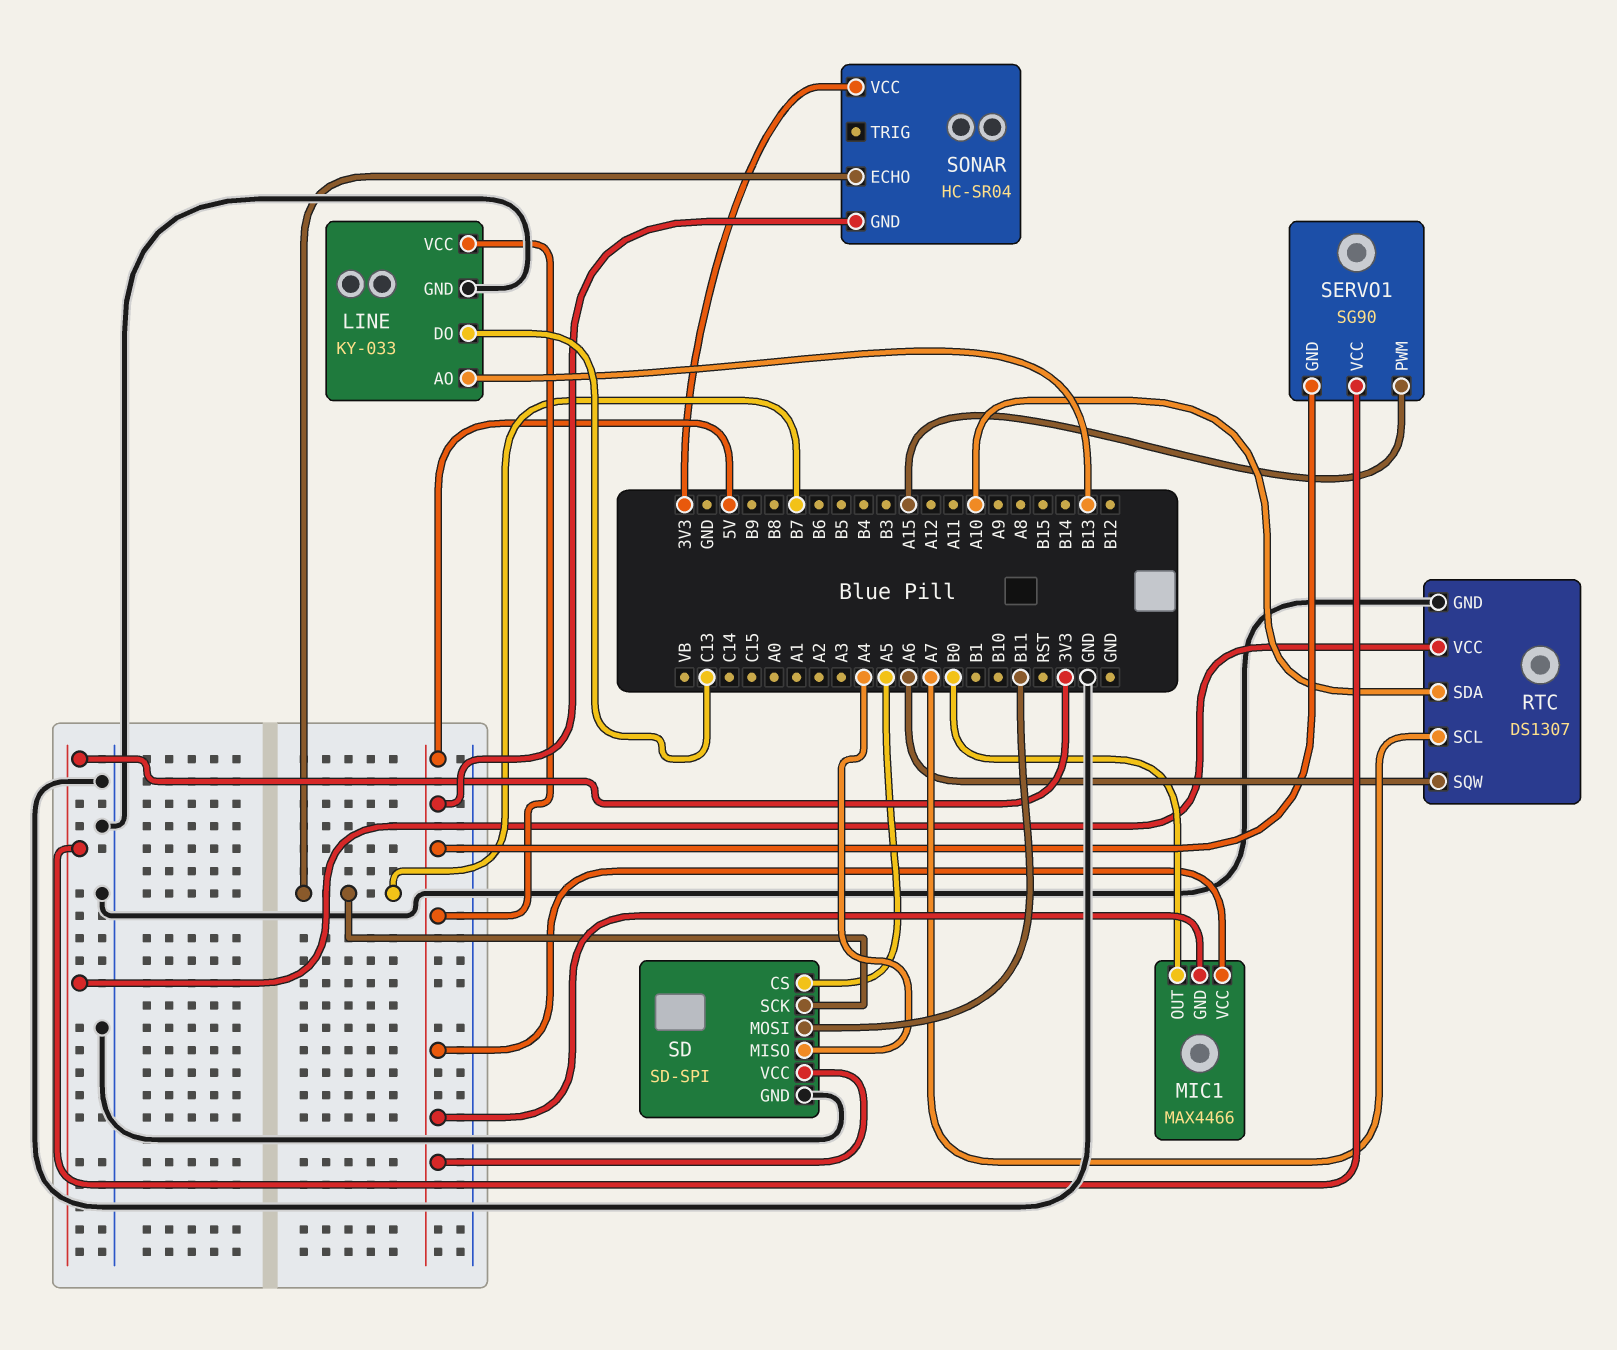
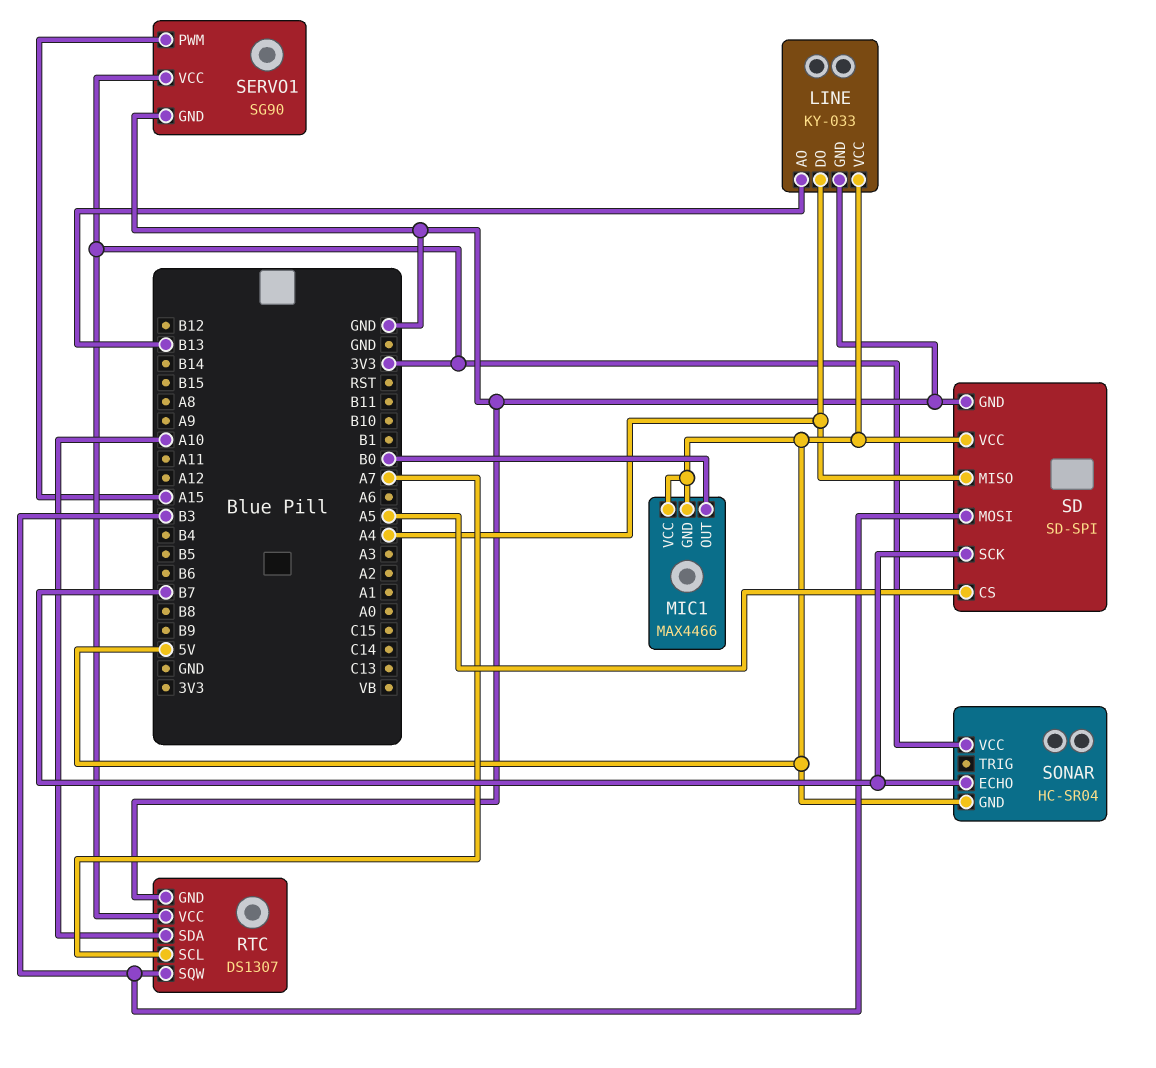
LINE pin DO: C13 -> A4
RTC pin SQW: A6 -> B3
SD pin MOSI: B11 -> B3
SERVO1 pin GND: 5V -> GND

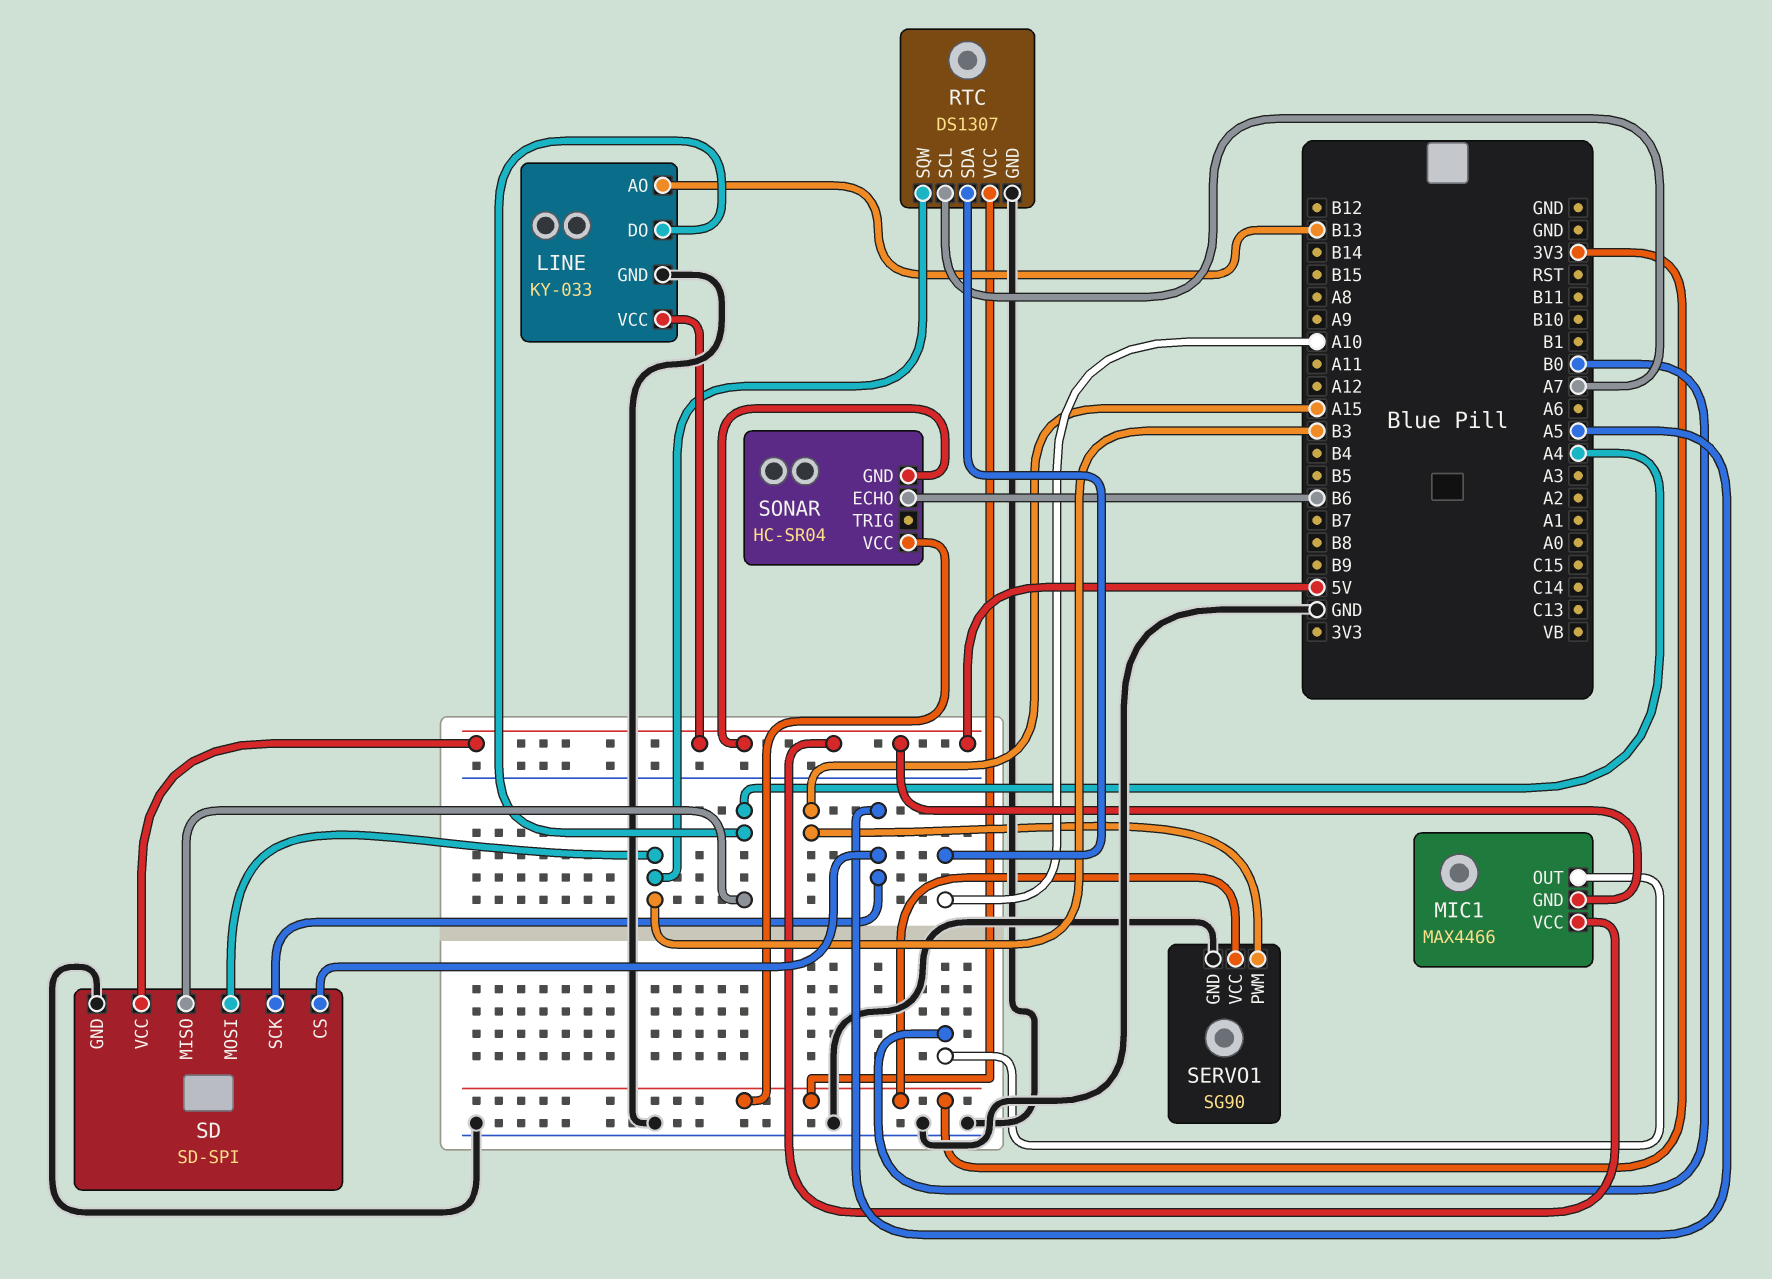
SD pin SCK: B7 -> A5
SONAR pin ECHO: B7 -> B6

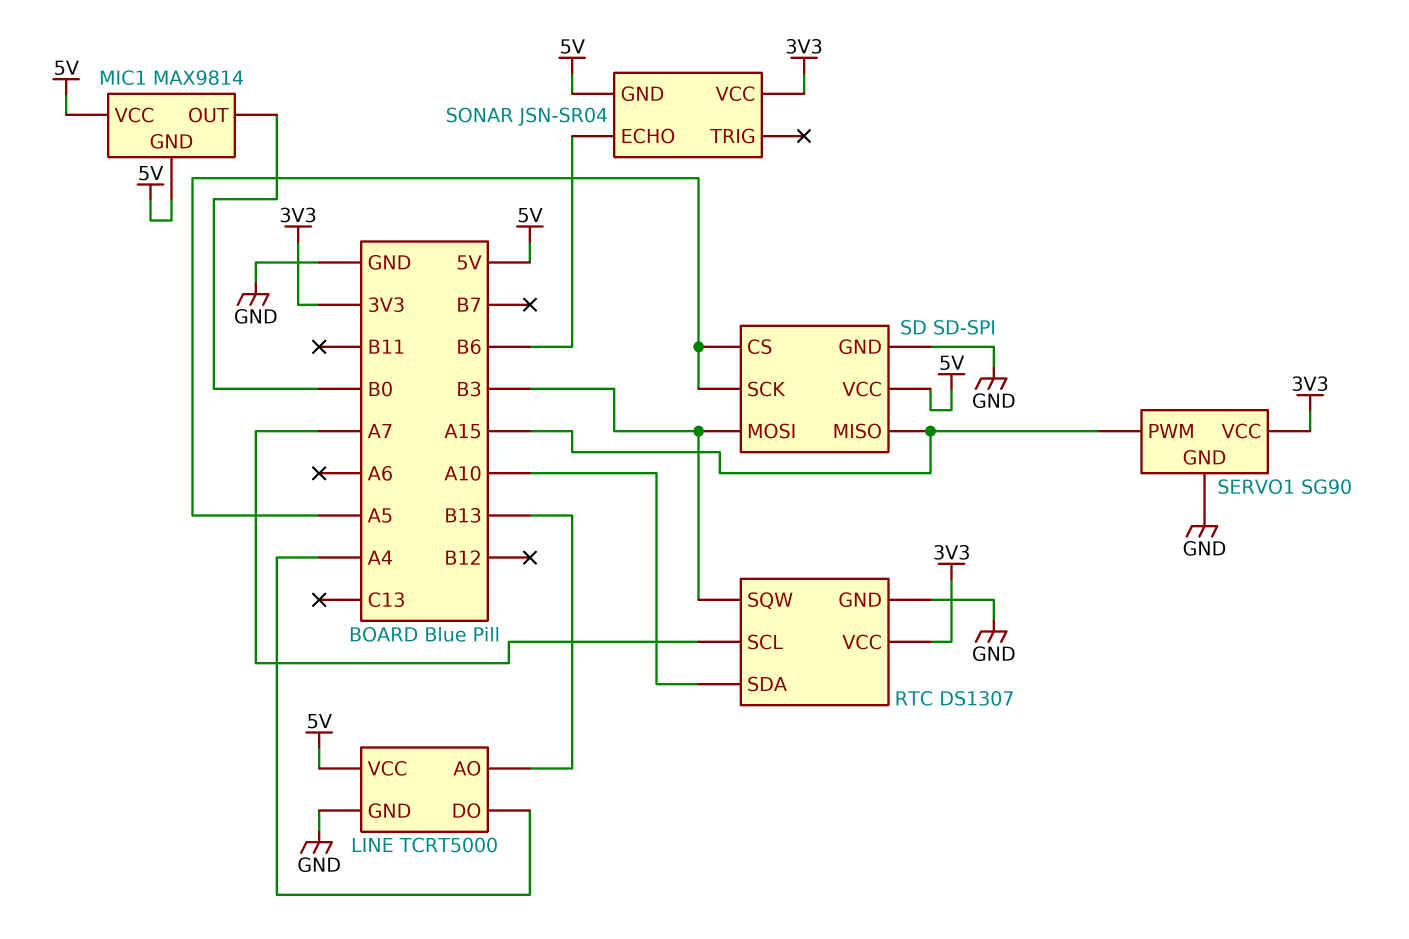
LINE: KY-033 -> TCRT5000
MIC1: MAX4466 -> MAX9814
SD pin MISO: A4 -> A15
SONAR: HC-SR04 -> JSN-SR04

